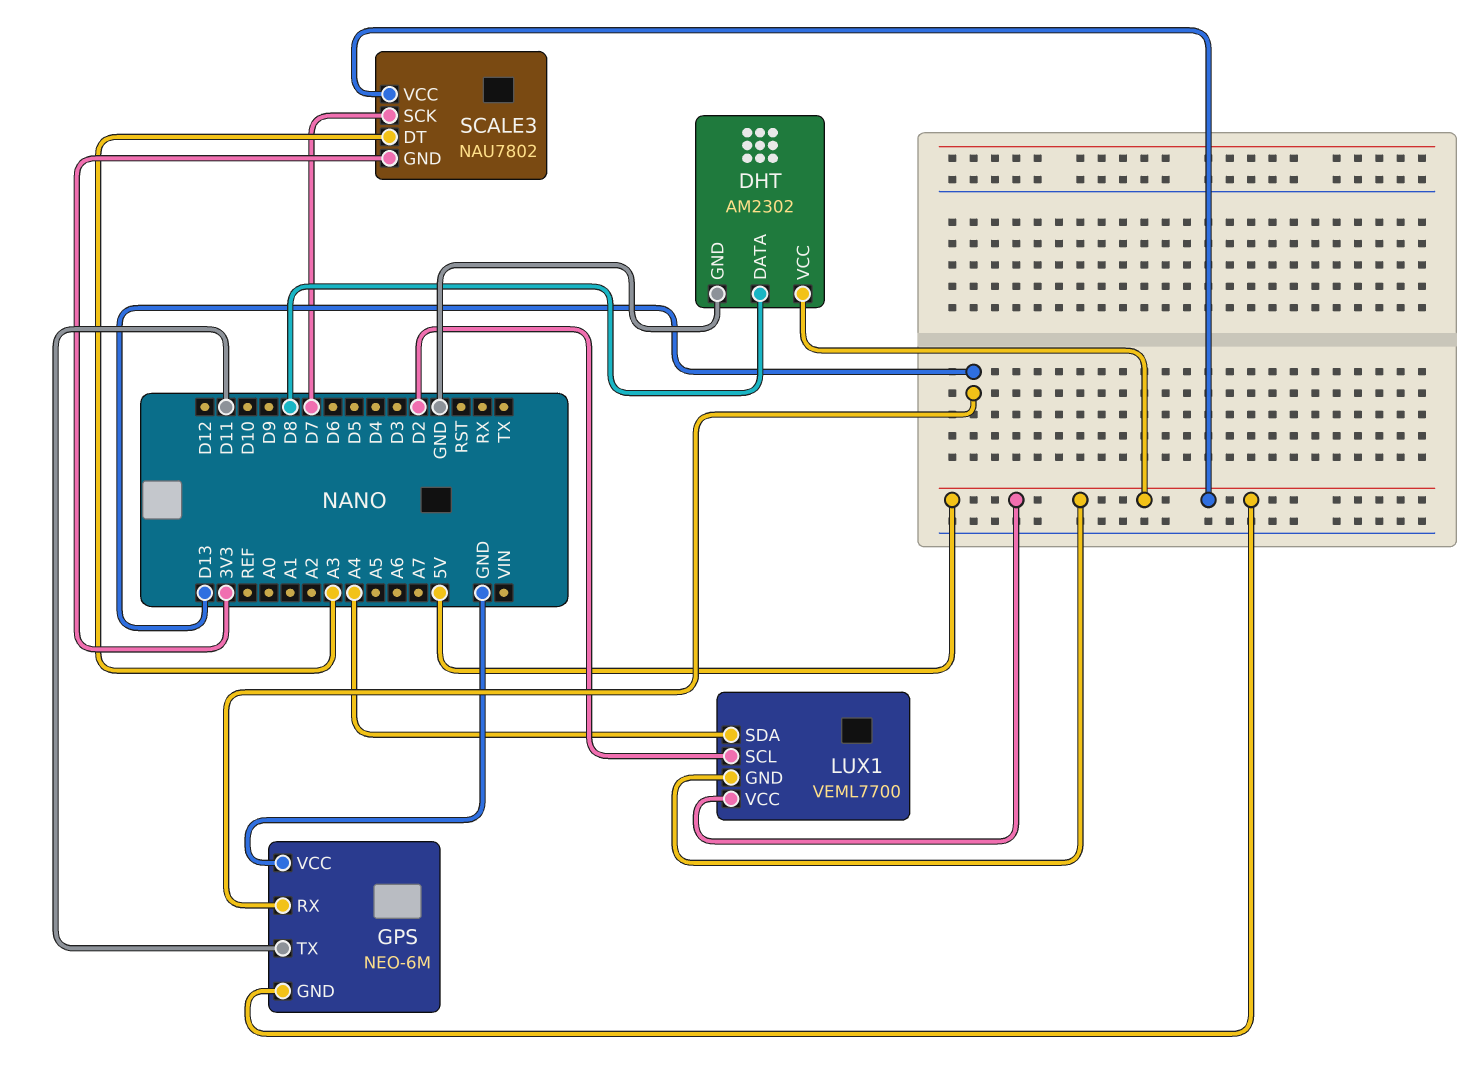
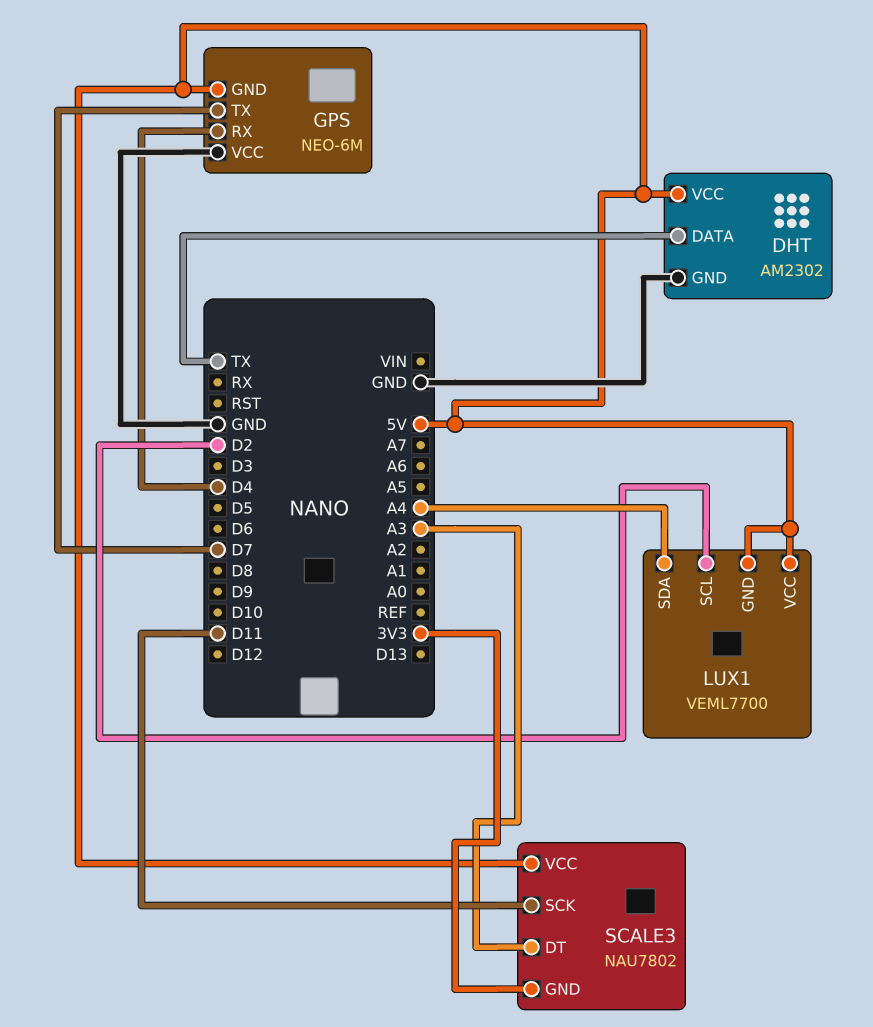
DHT pin DATA: D8 -> TX
GPS pin RX: D13 -> D4
GPS pin TX: D11 -> D7
SCALE3 pin SCK: D7 -> D11

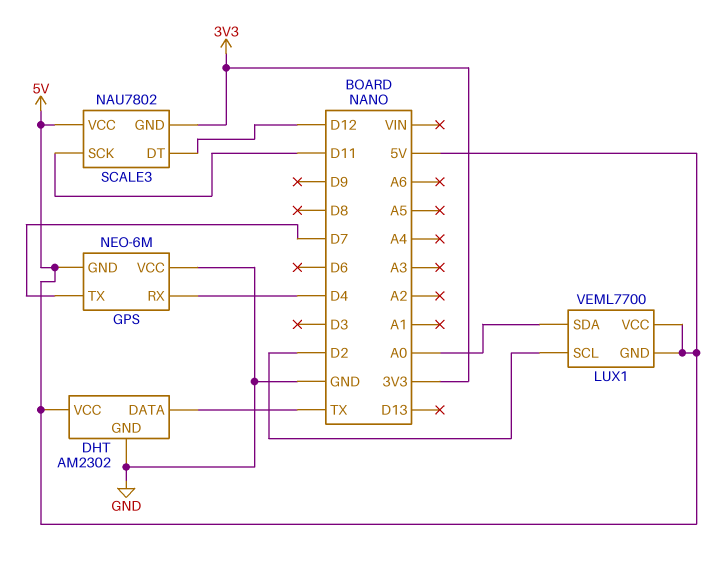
LUX1 pin SDA: A4 -> A0
SCALE3 pin DT: A3 -> D12

